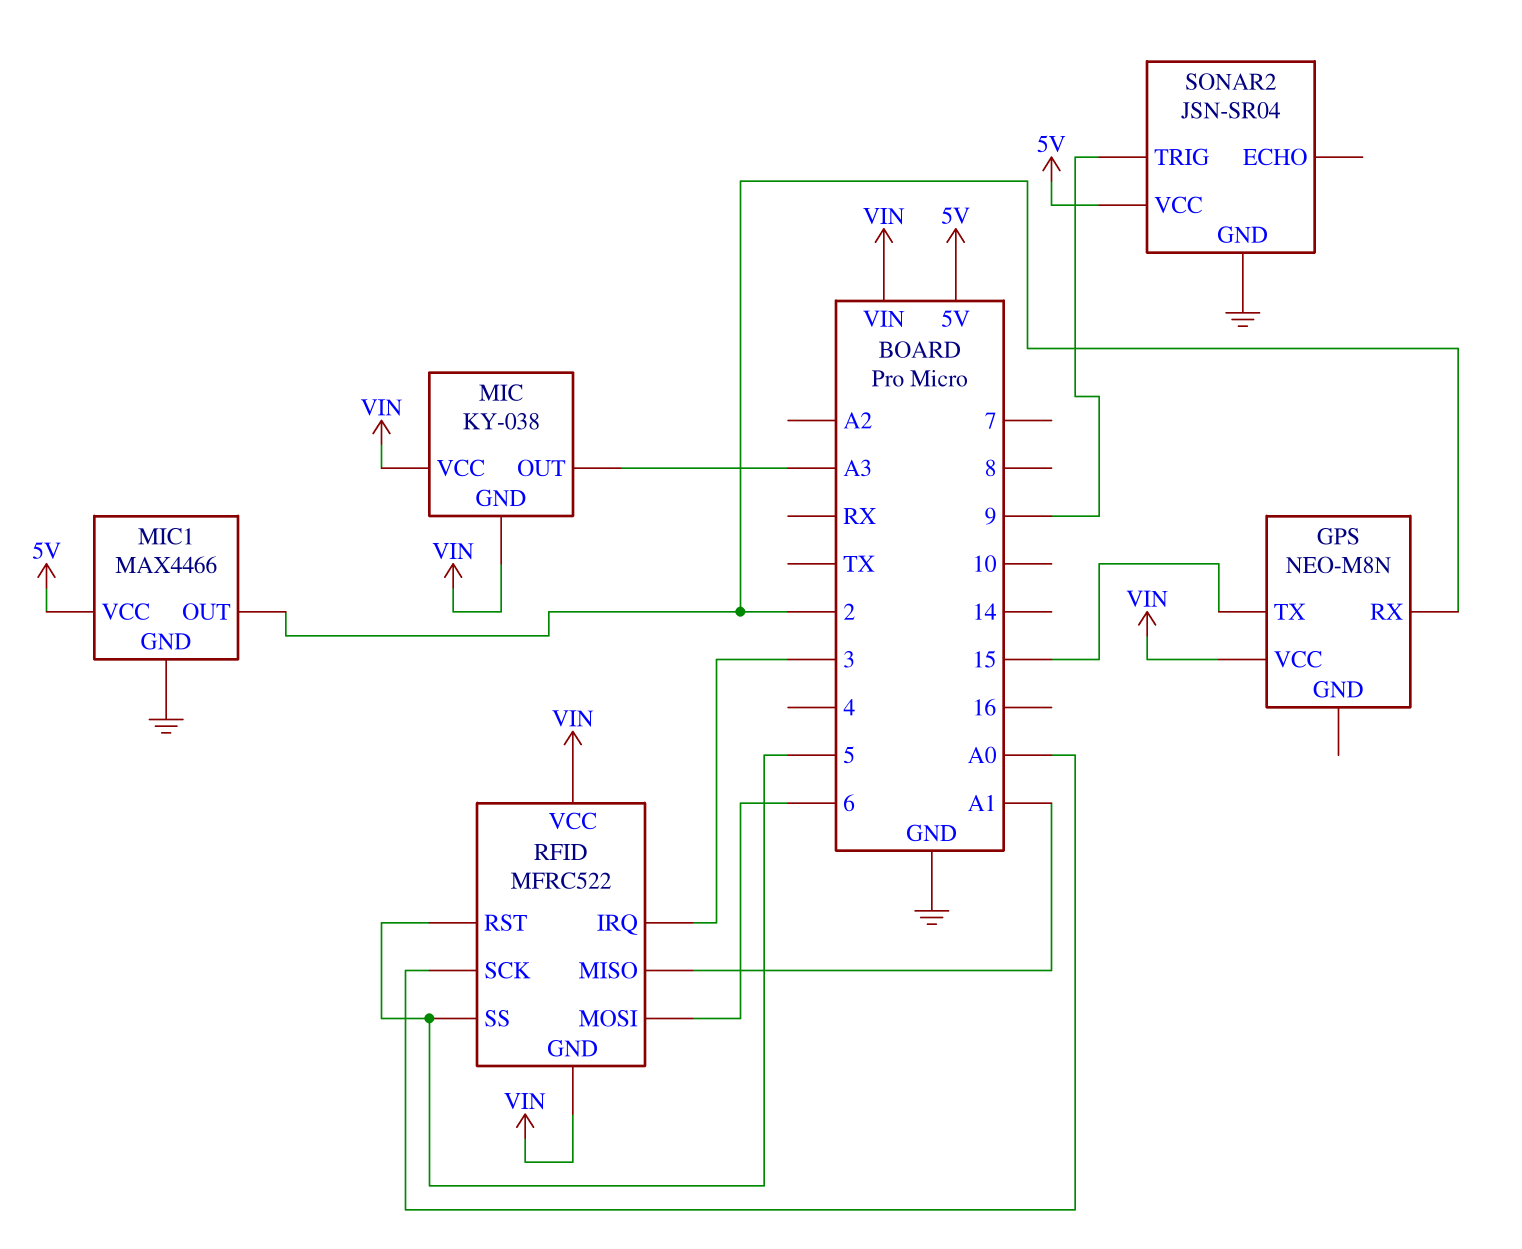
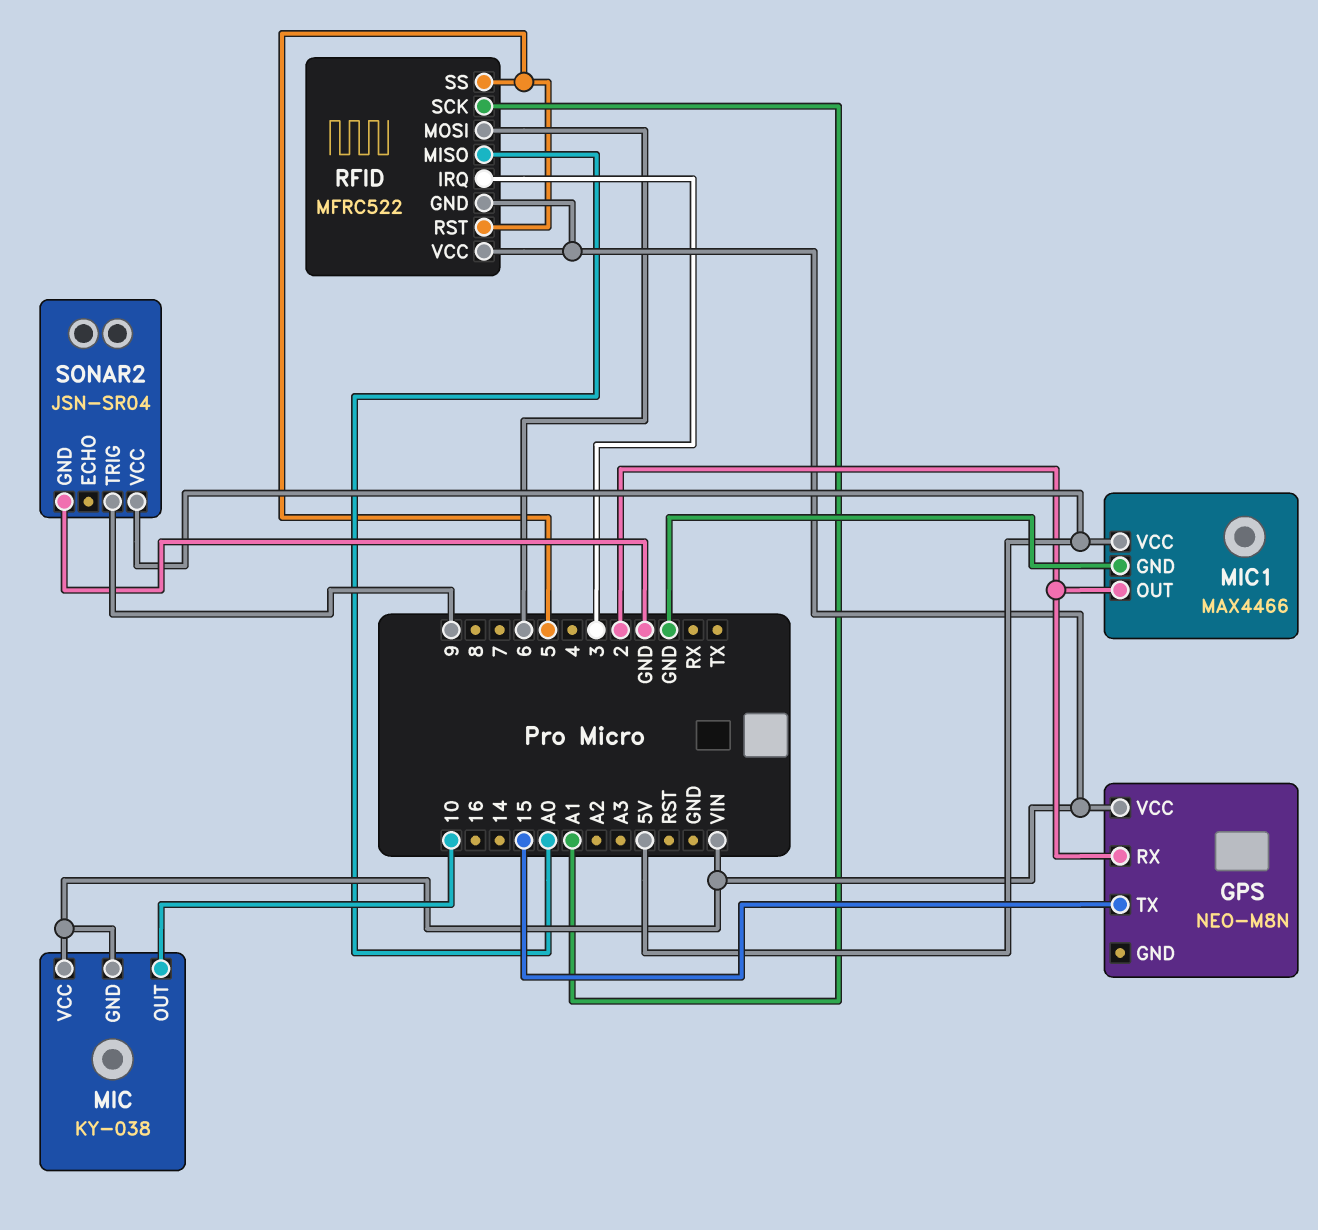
MIC pin OUT: A3 -> 10
RFID pin MISO: A1 -> A0
RFID pin SCK: A0 -> A1

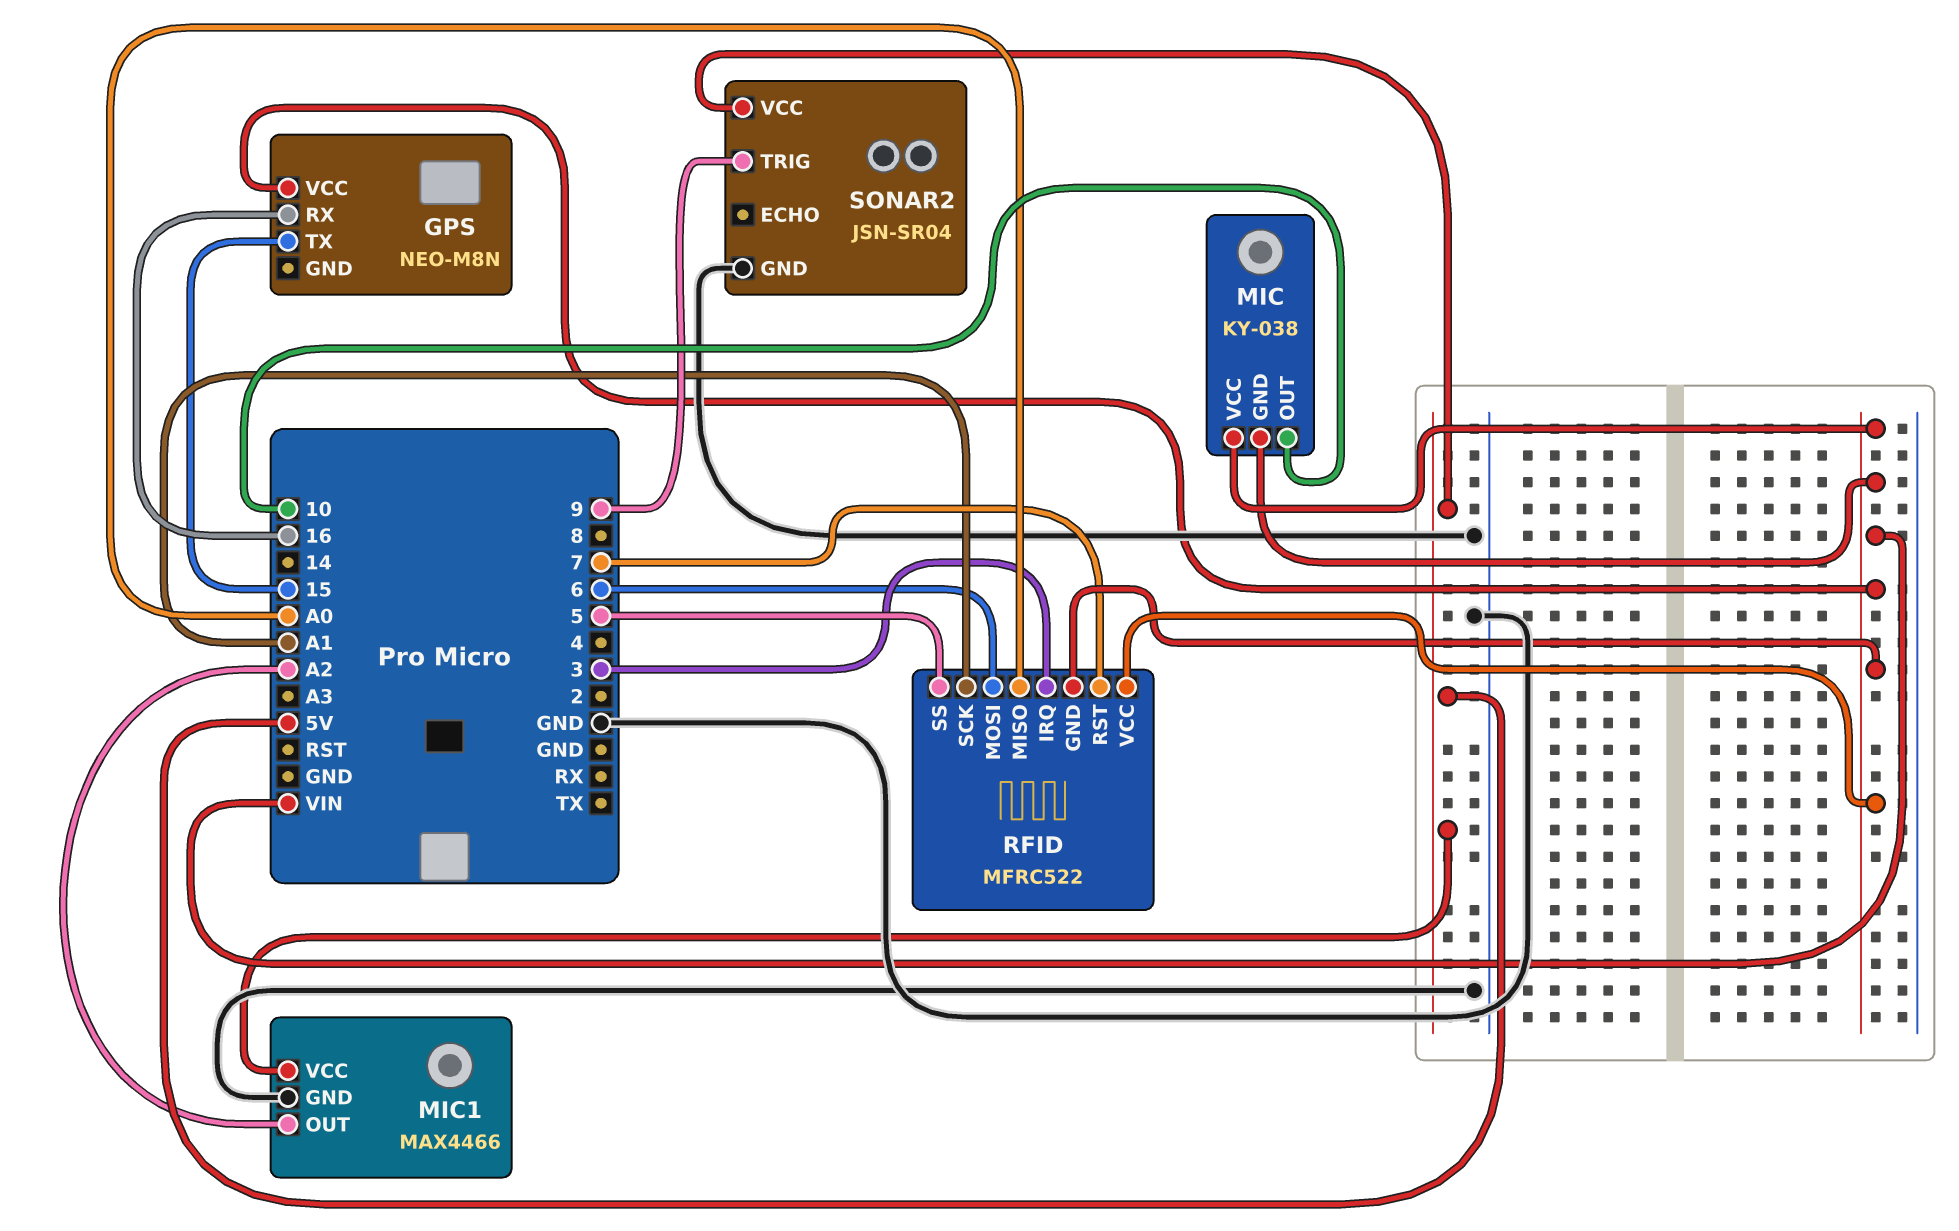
GPS pin RX: 2 -> 16
MIC1 pin OUT: 2 -> A2
RFID pin RST: 5 -> 7

